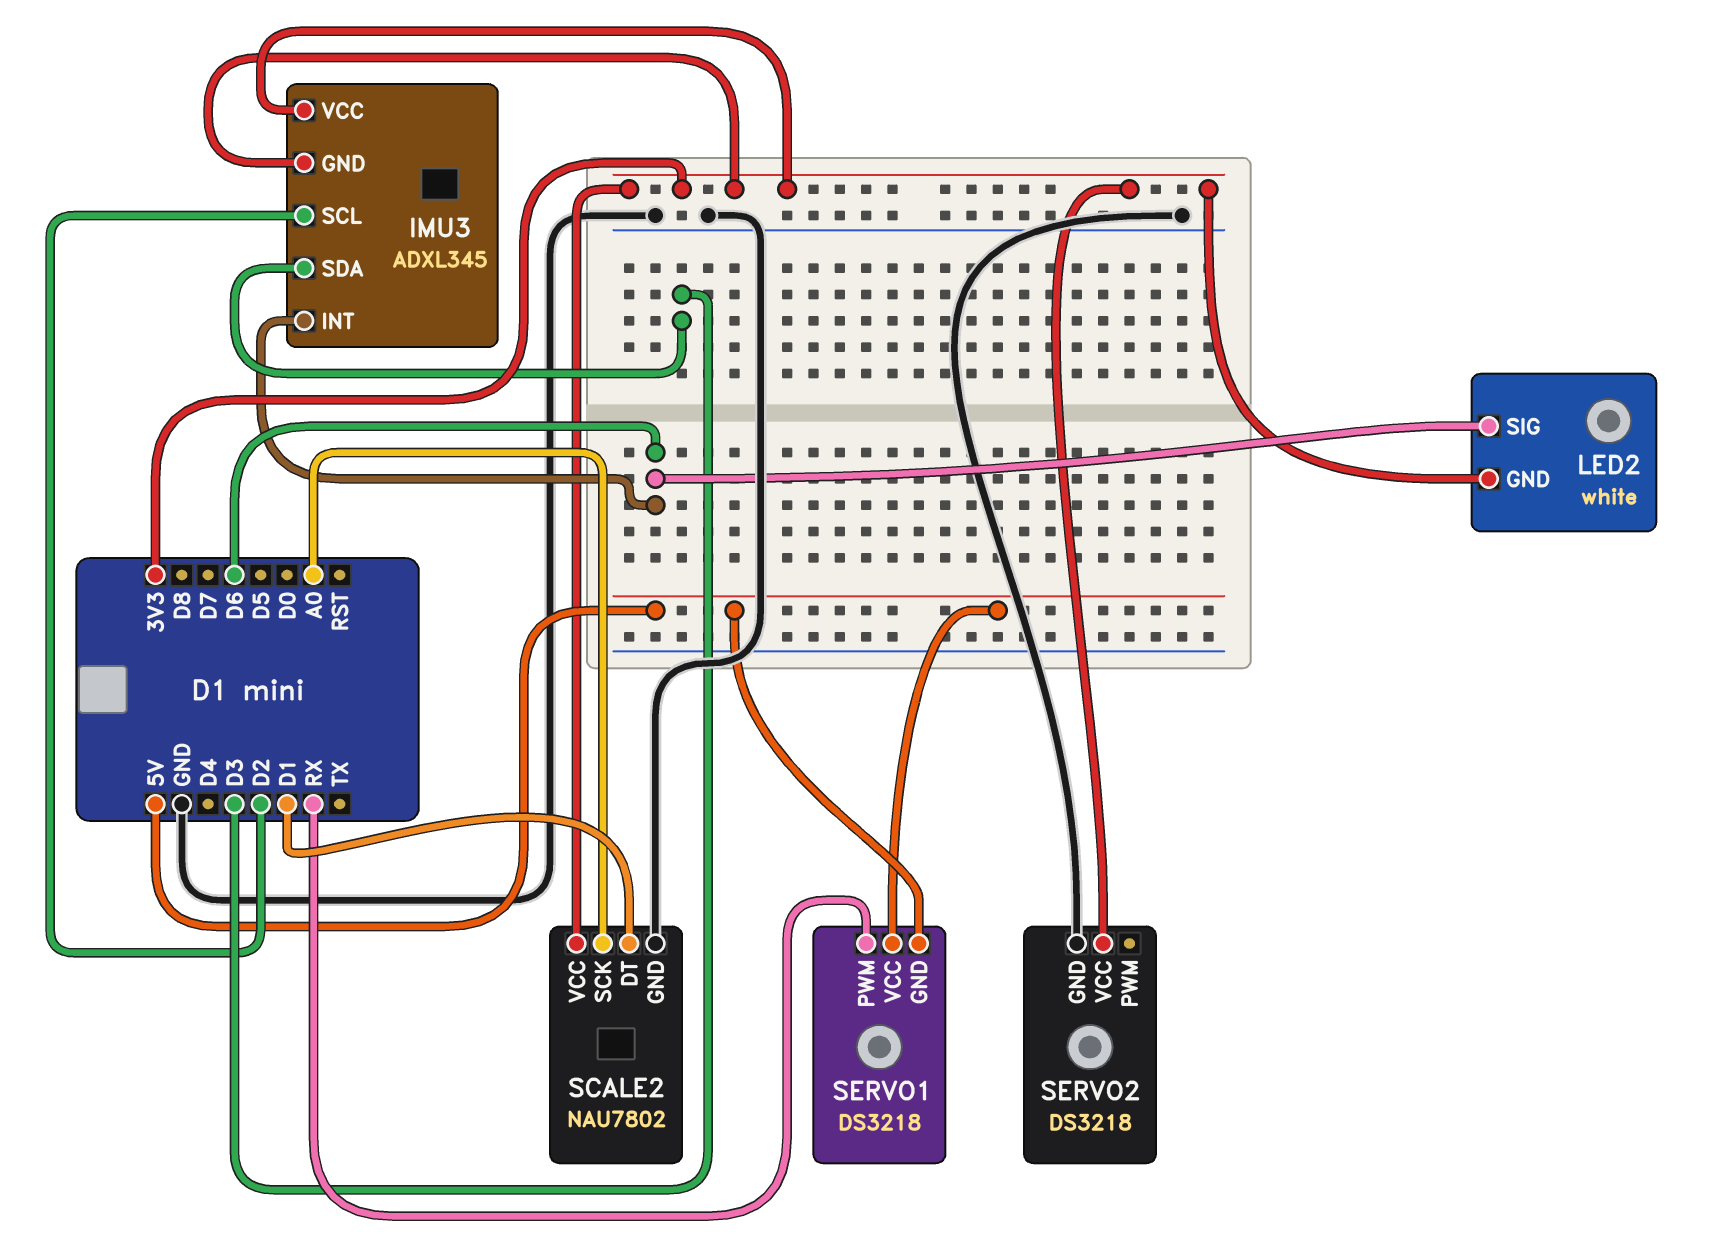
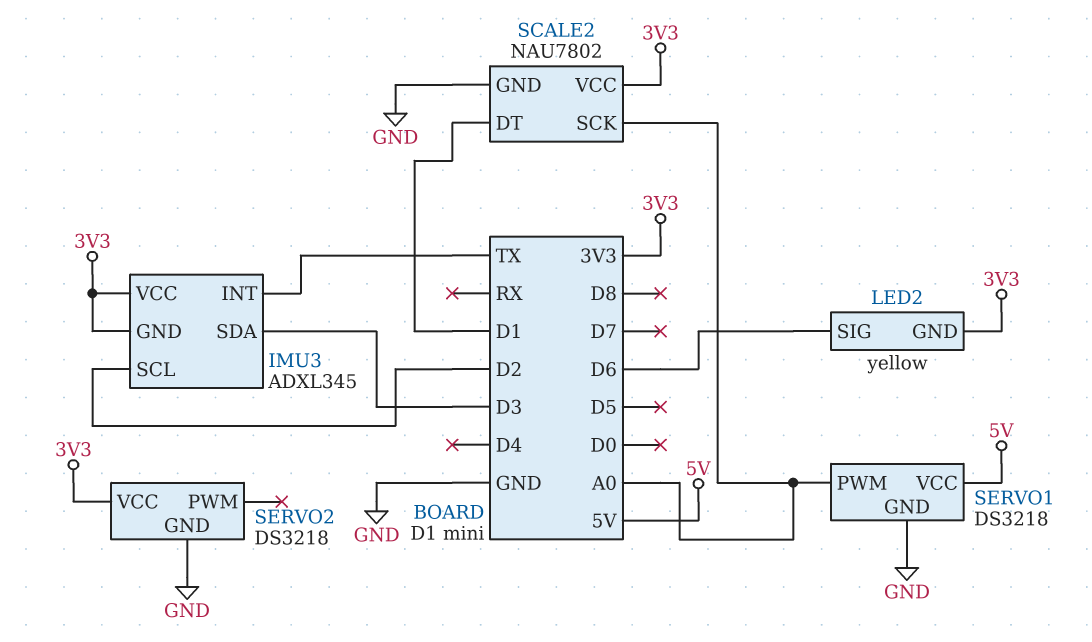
IMU3 pin INT: D6 -> TX
LED2: white -> yellow
SERVO1 pin GND: 5V -> GND
SERVO1 pin PWM: RX -> A0

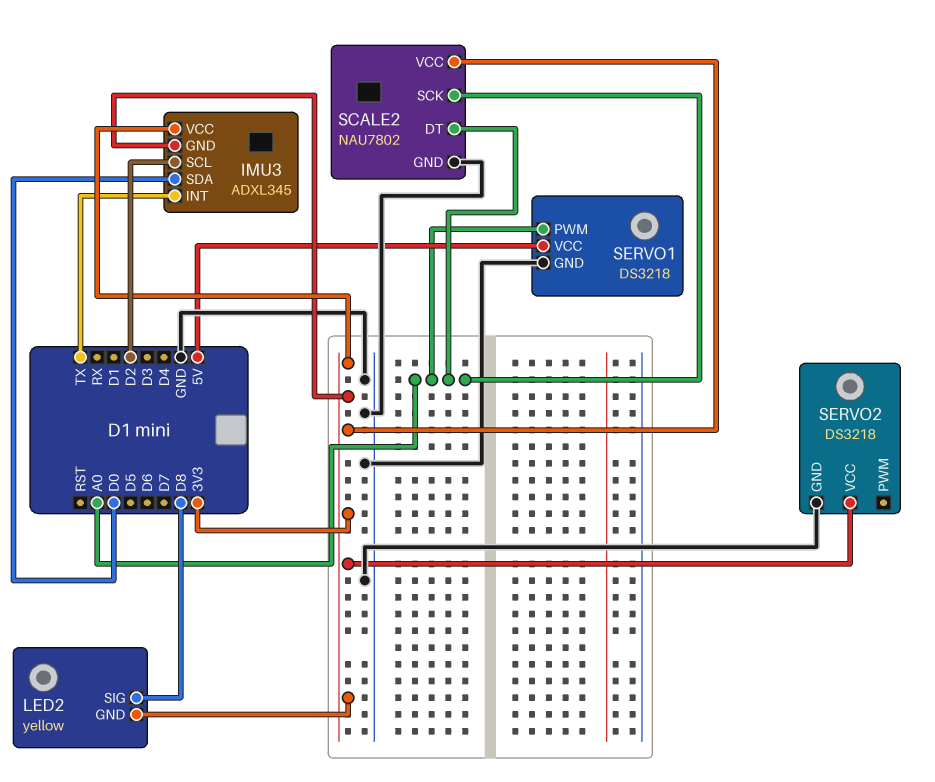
IMU3 pin SDA: D3 -> D0
LED2 pin SIG: D6 -> D8
SCALE2 pin DT: D1 -> A0

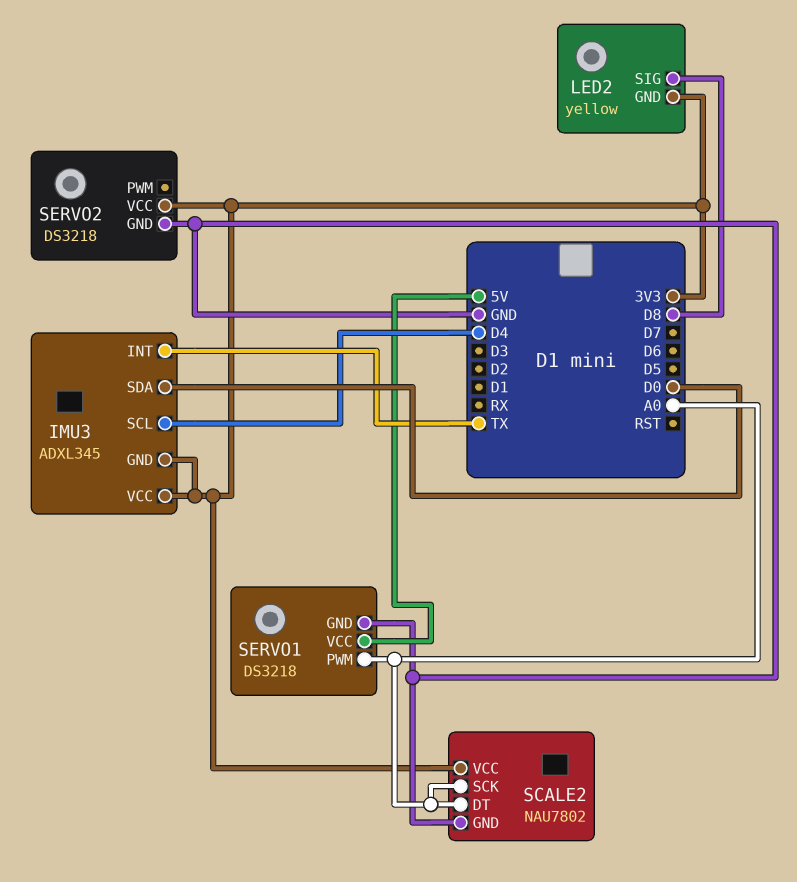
IMU3 pin SCL: D2 -> D4

